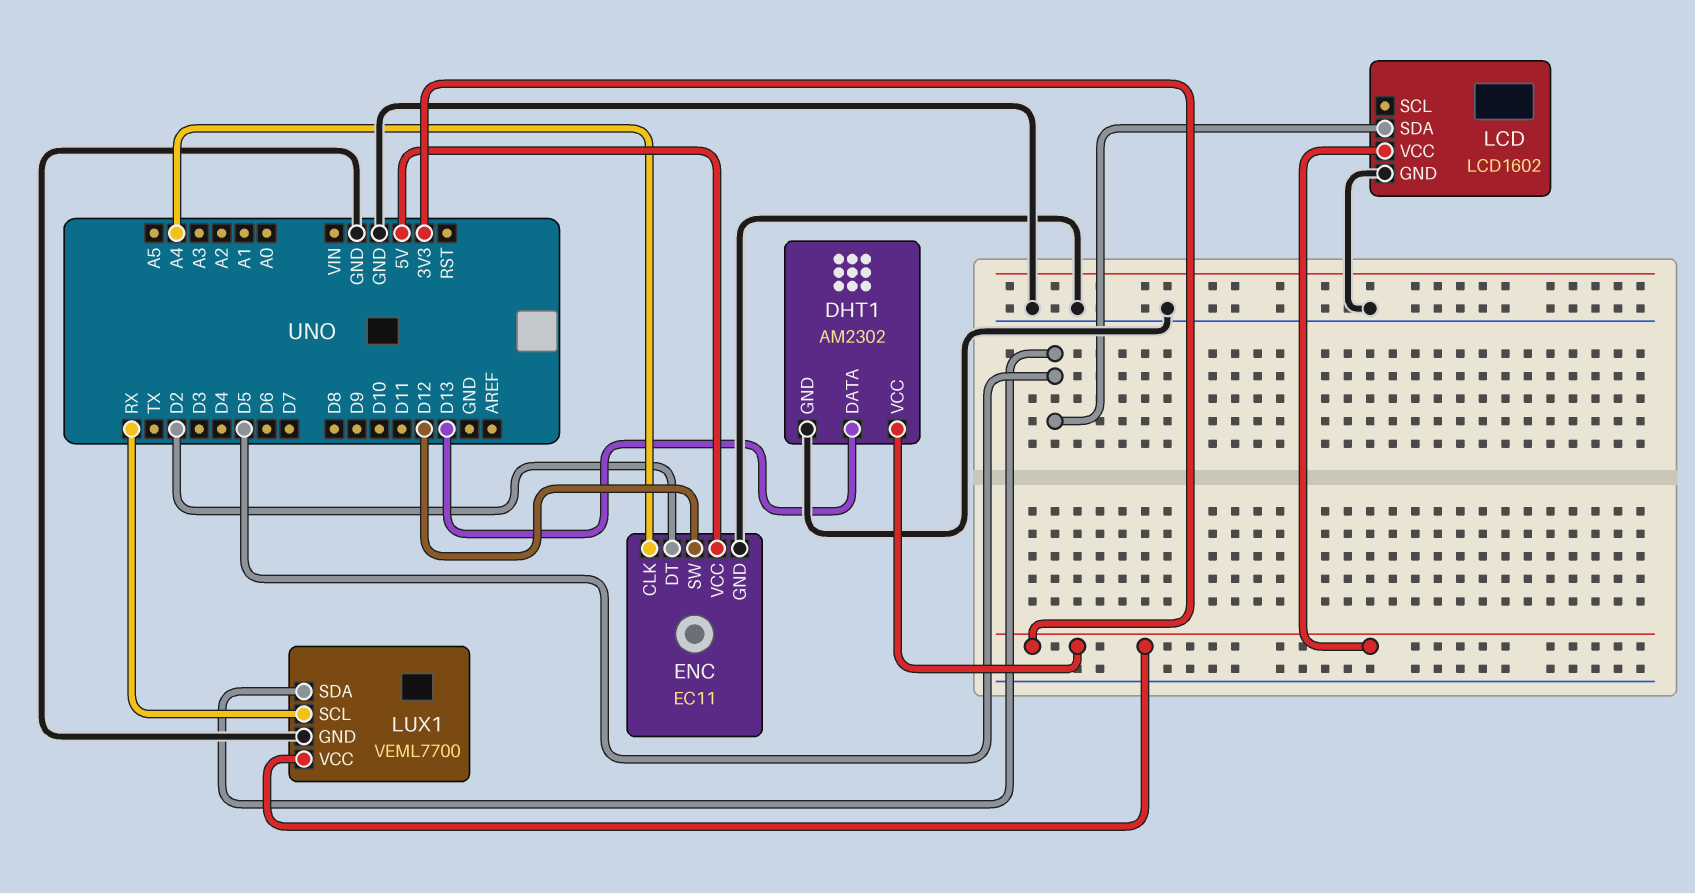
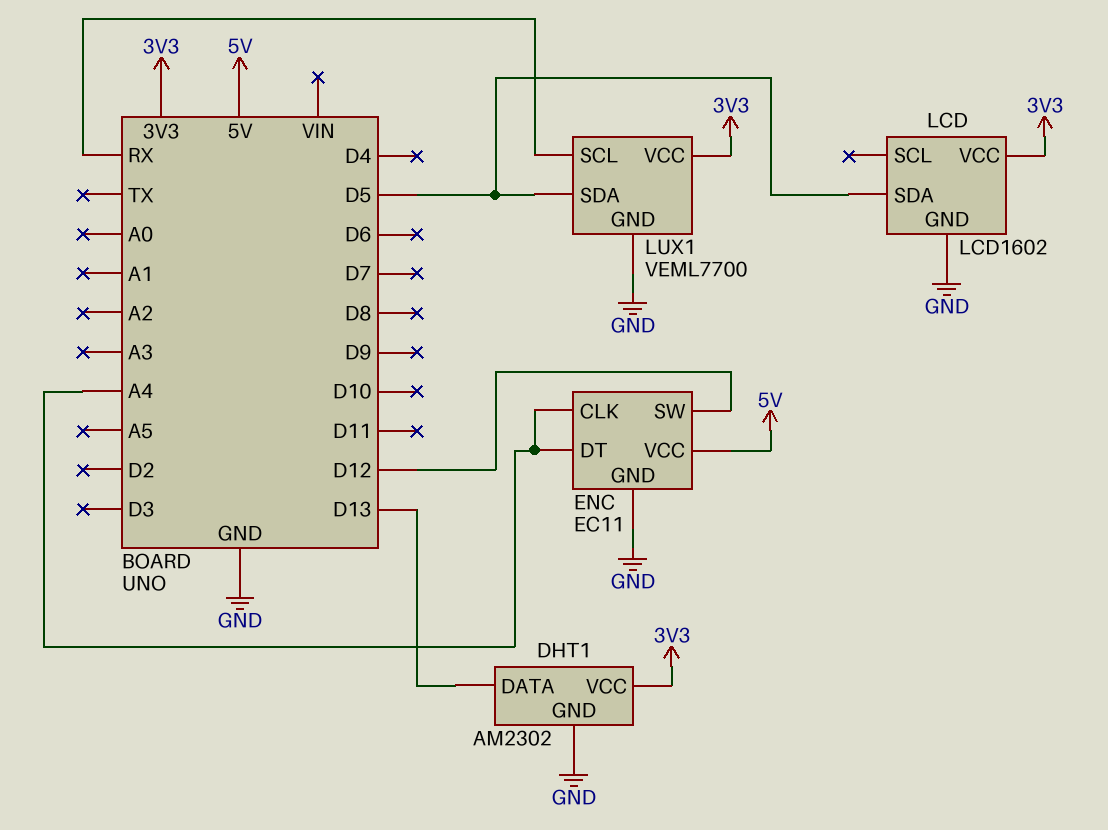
ENC pin DT: D2 -> A4

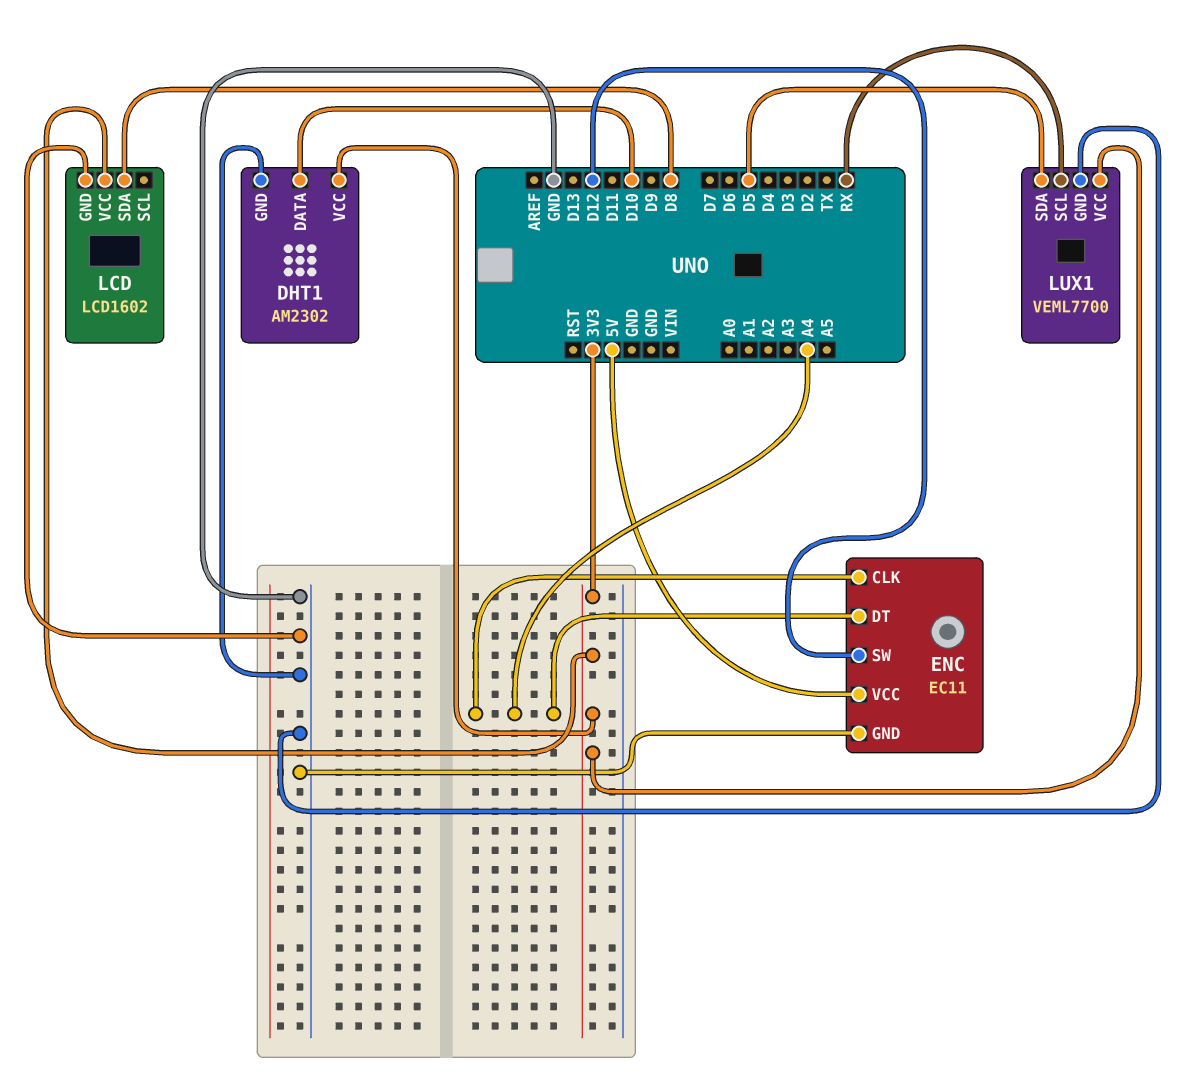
DHT1 pin DATA: D13 -> D10
LCD pin SDA: D5 -> D8

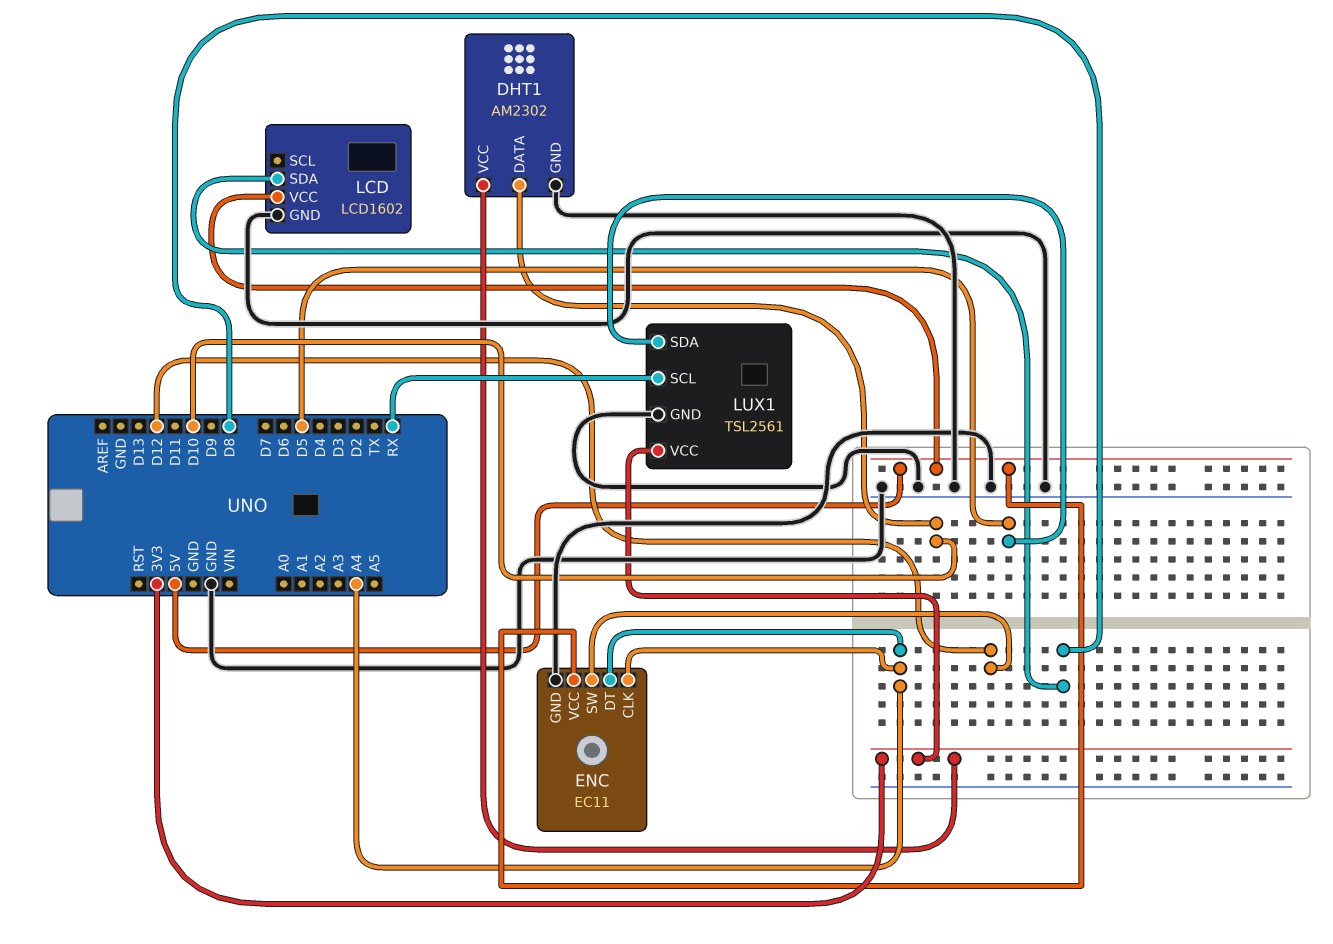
LCD pin VCC: 3V3 -> 5V
LUX1: VEML7700 -> TSL2561

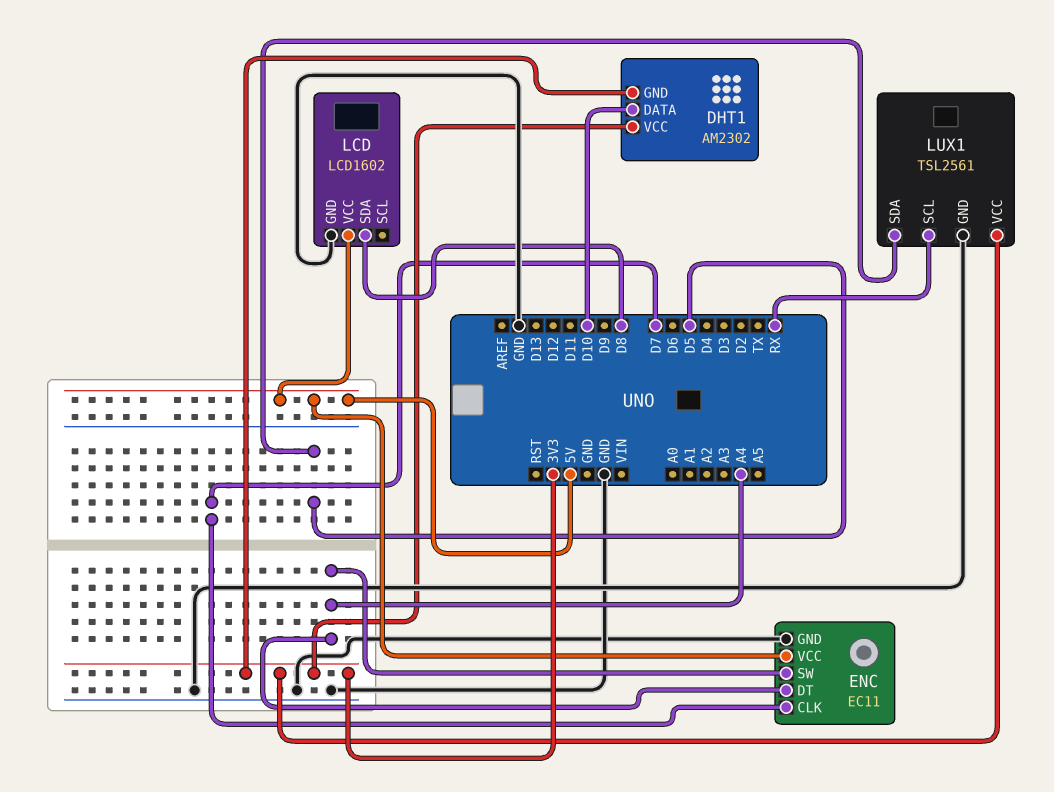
DHT1 pin GND: GND -> 3V3
ENC pin CLK: A4 -> D7
ENC pin SW: D12 -> A4

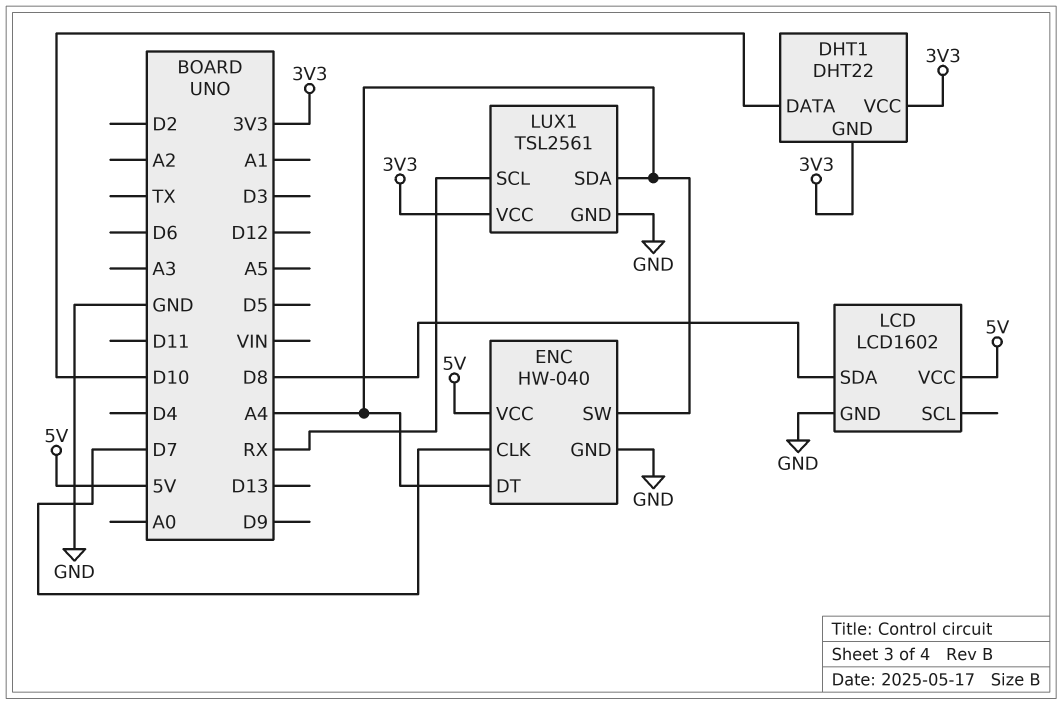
DHT1: AM2302 -> DHT22
ENC: EC11 -> HW-040
LUX1 pin SDA: D5 -> A4

